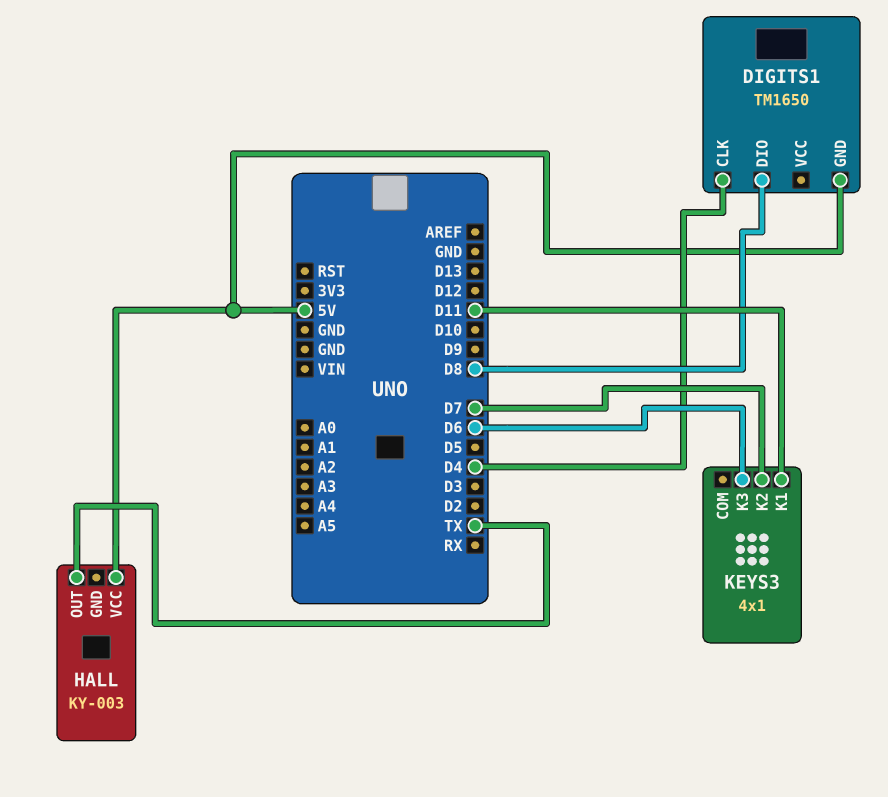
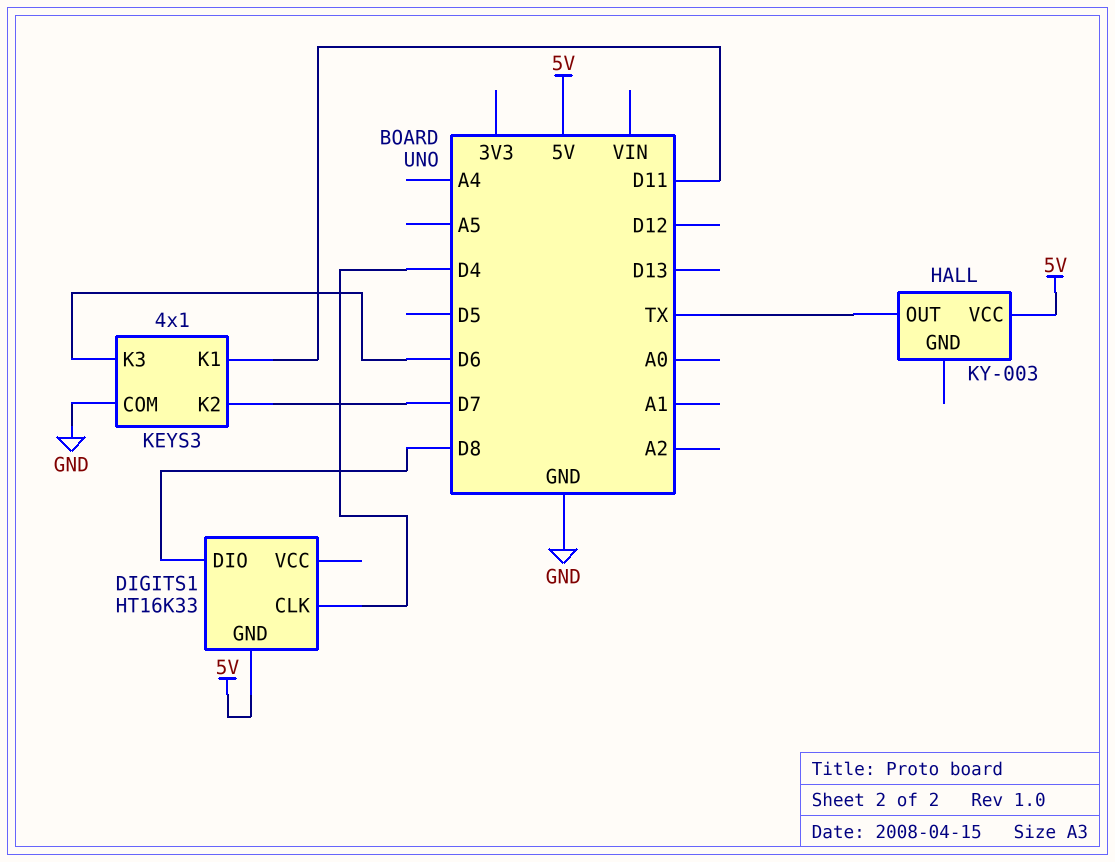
DIGITS1: TM1650 -> HT16K33
KEYS3 pin COM: none -> GND

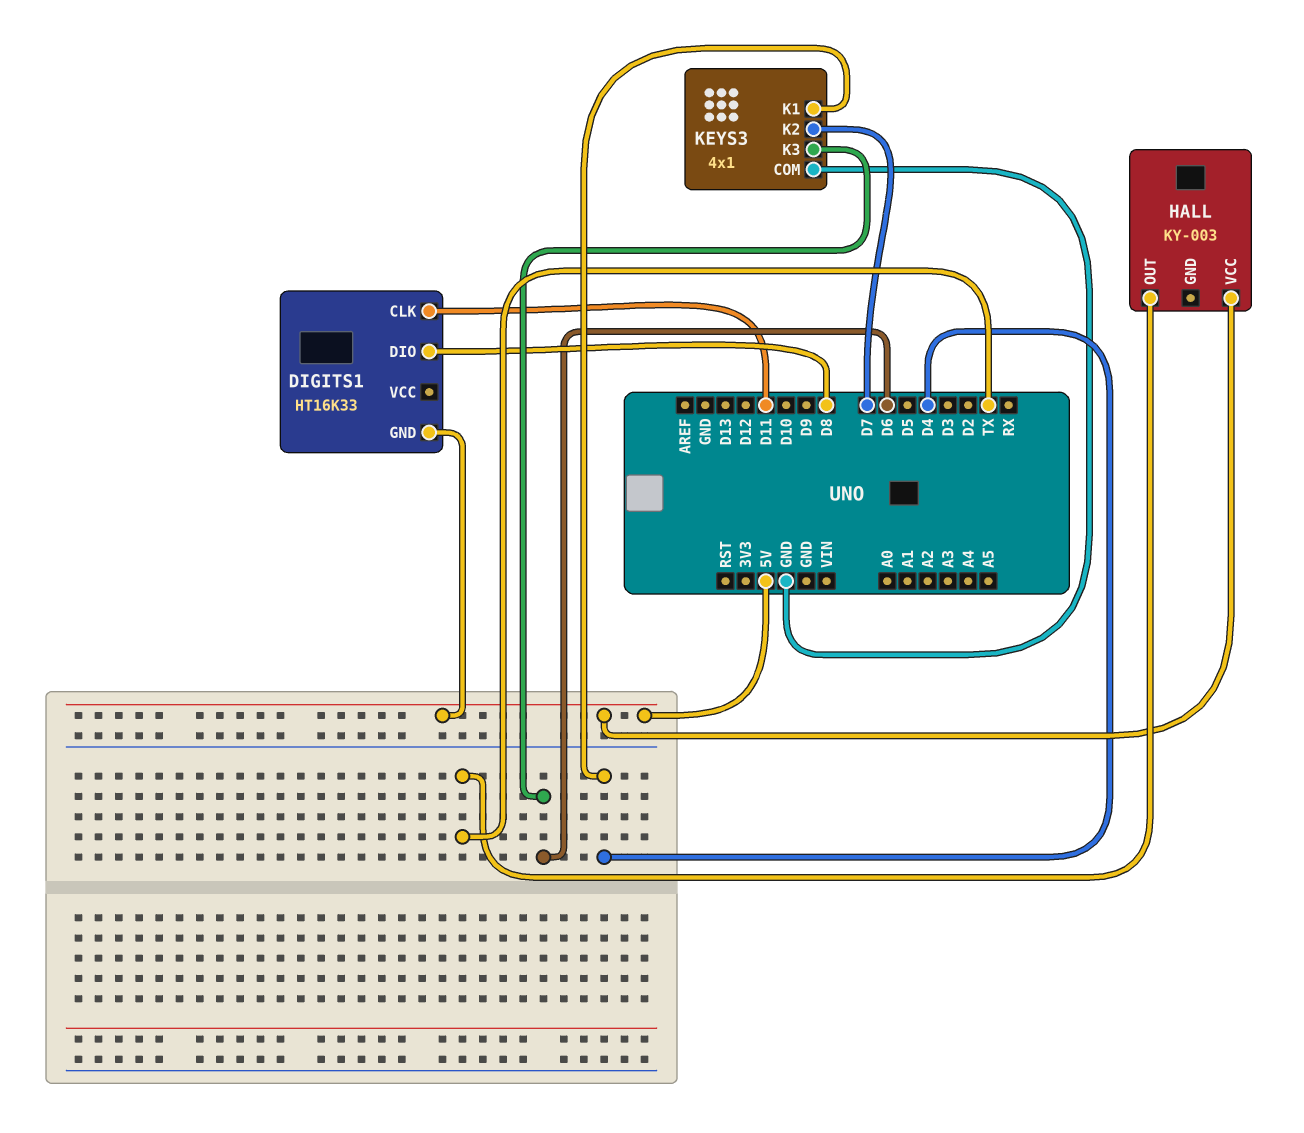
DIGITS1 pin CLK: D4 -> D11
KEYS3 pin K1: D11 -> D4

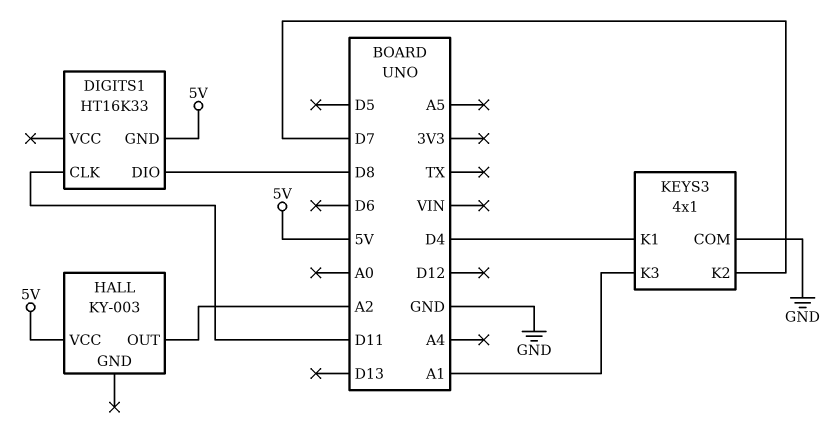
HALL pin OUT: TX -> A2
KEYS3 pin K3: D6 -> A1

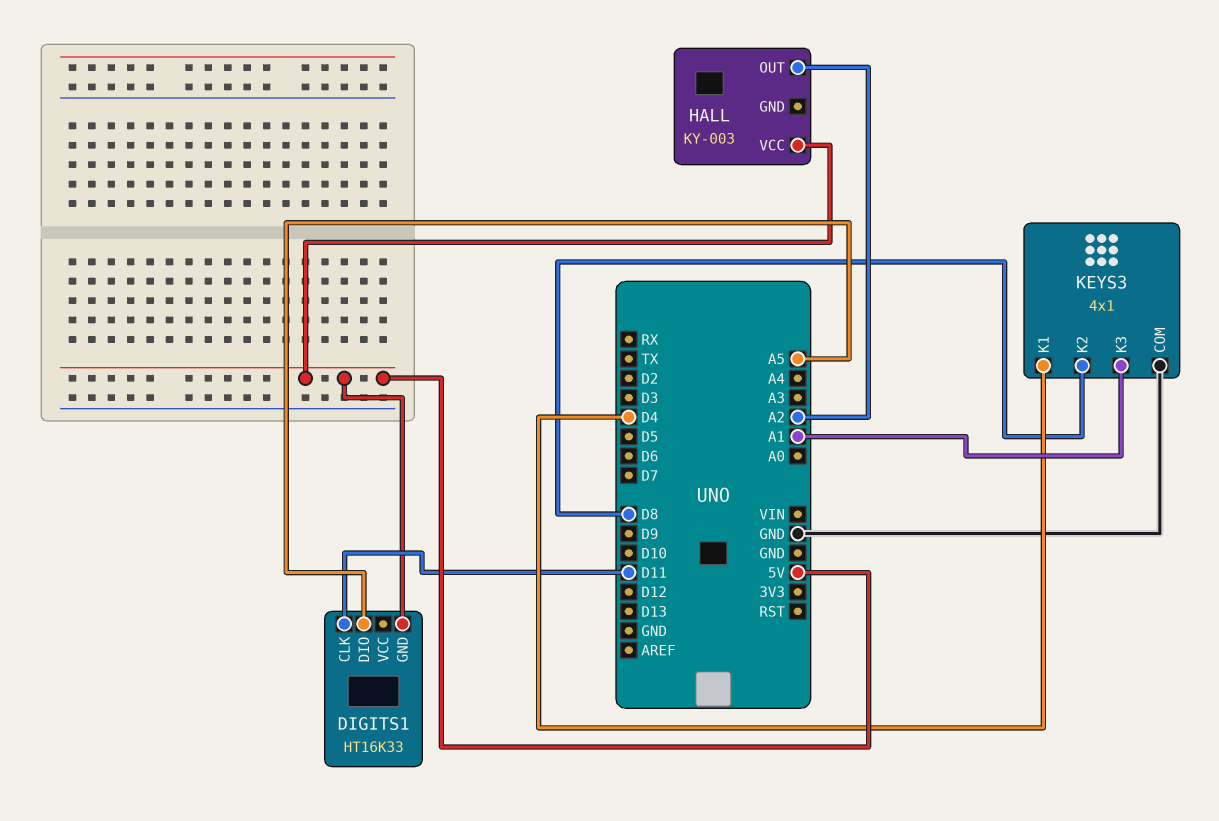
DIGITS1 pin DIO: D8 -> A5
KEYS3 pin K2: D7 -> D8

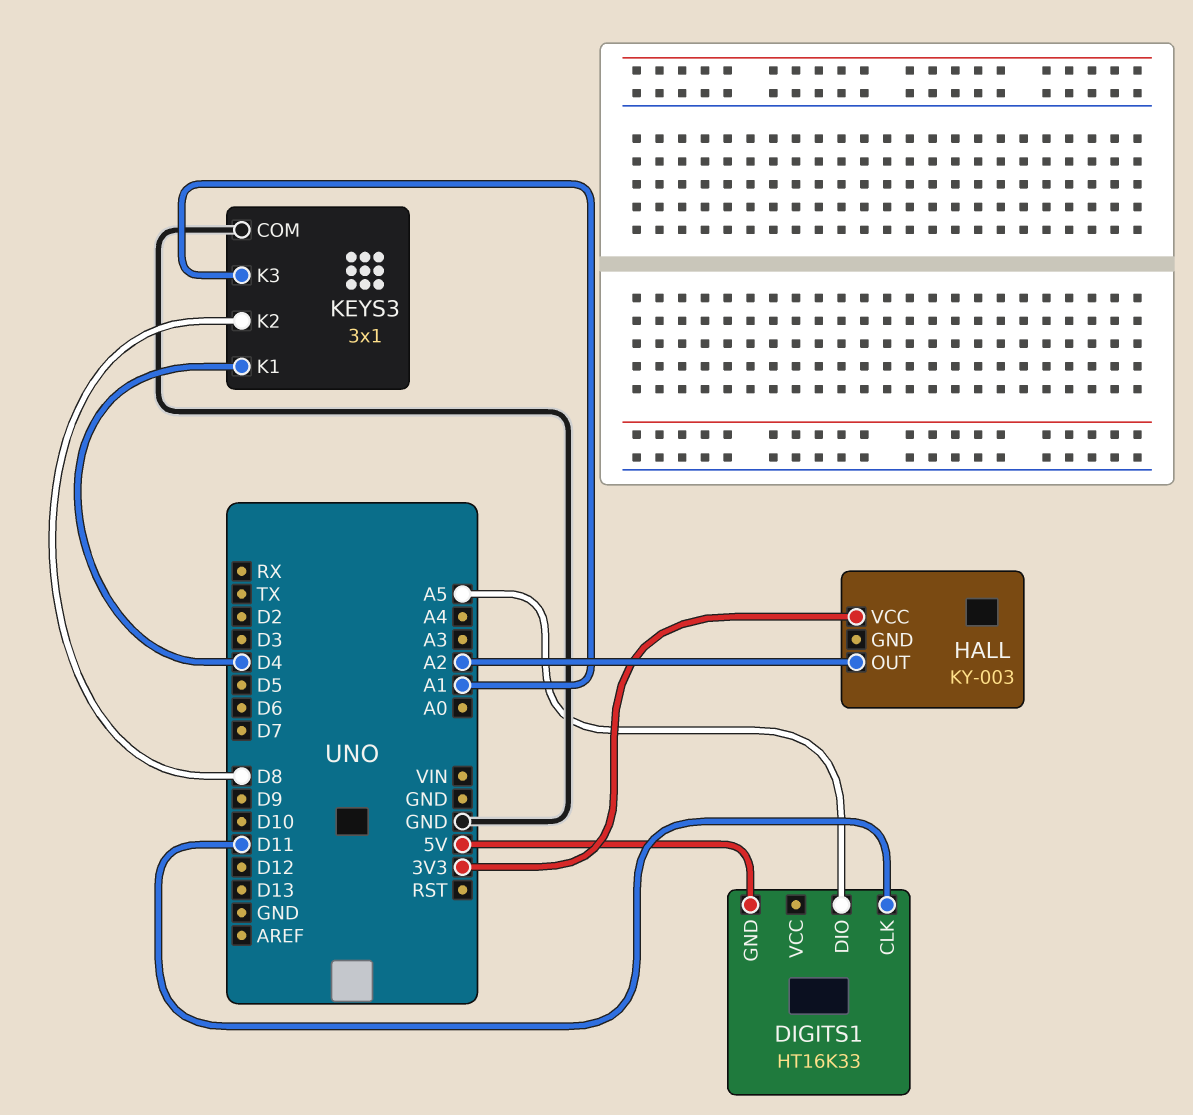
HALL pin VCC: 5V -> 3V3
KEYS3: 4x1 -> 3x1

